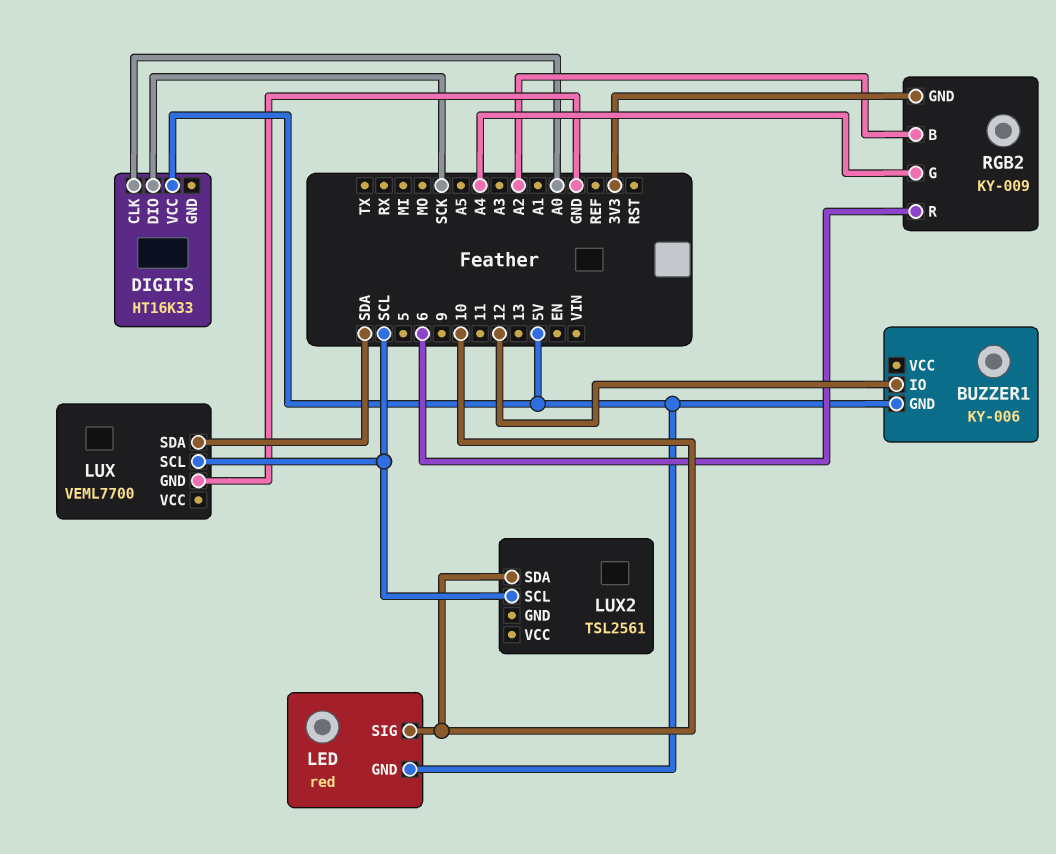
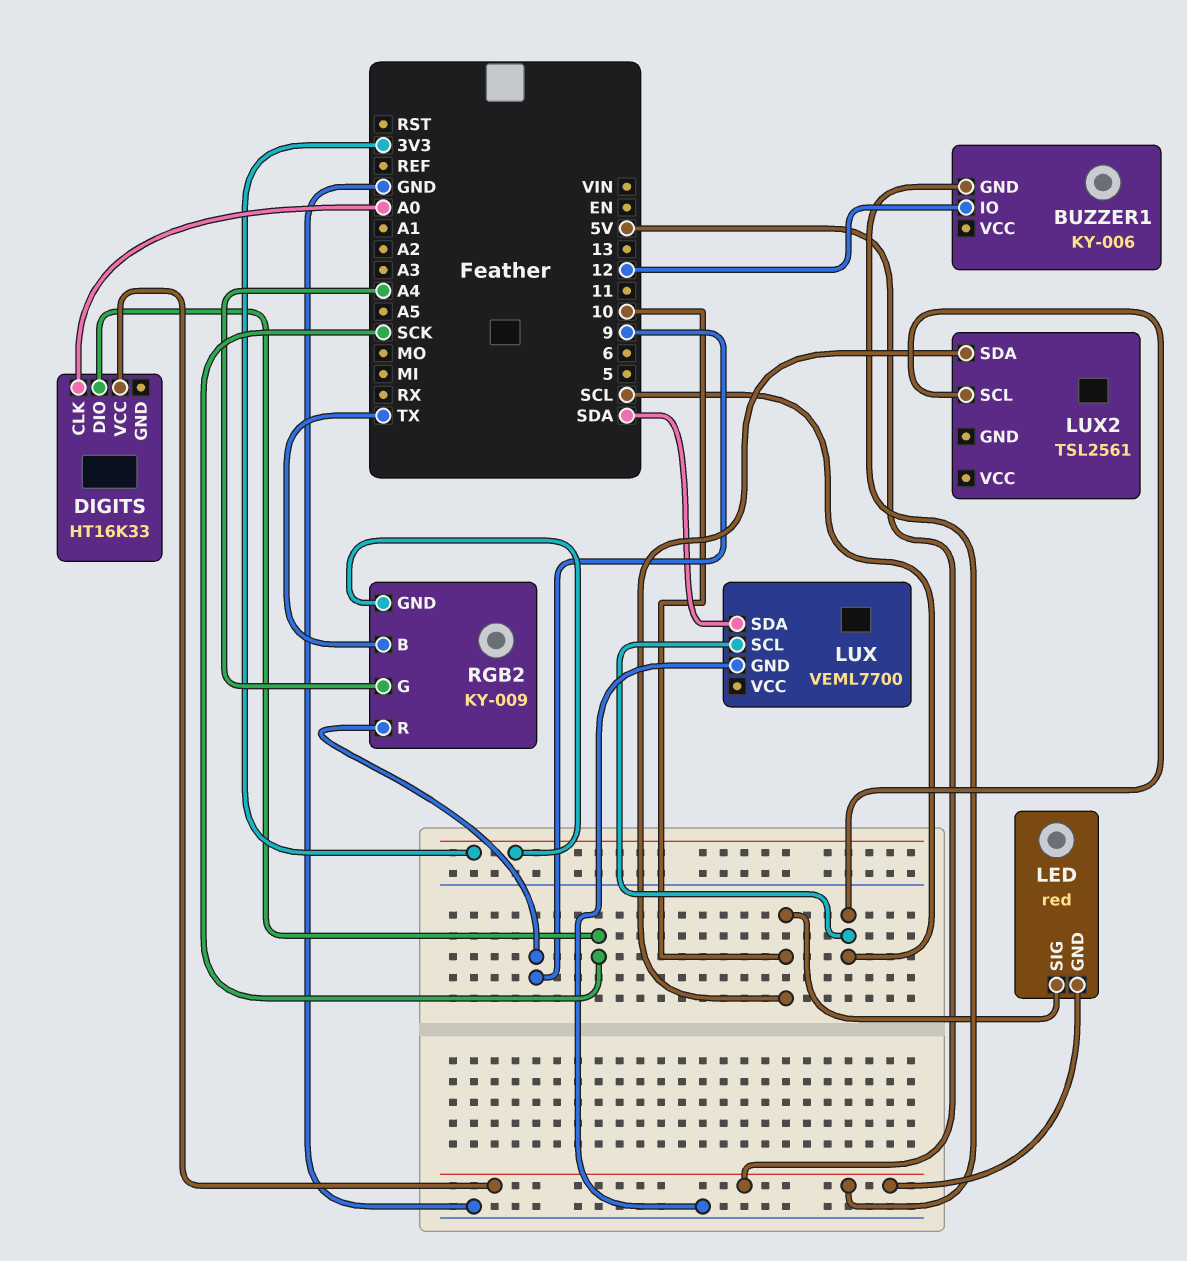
RGB2 pin B: A2 -> TX
RGB2 pin R: 6 -> 9

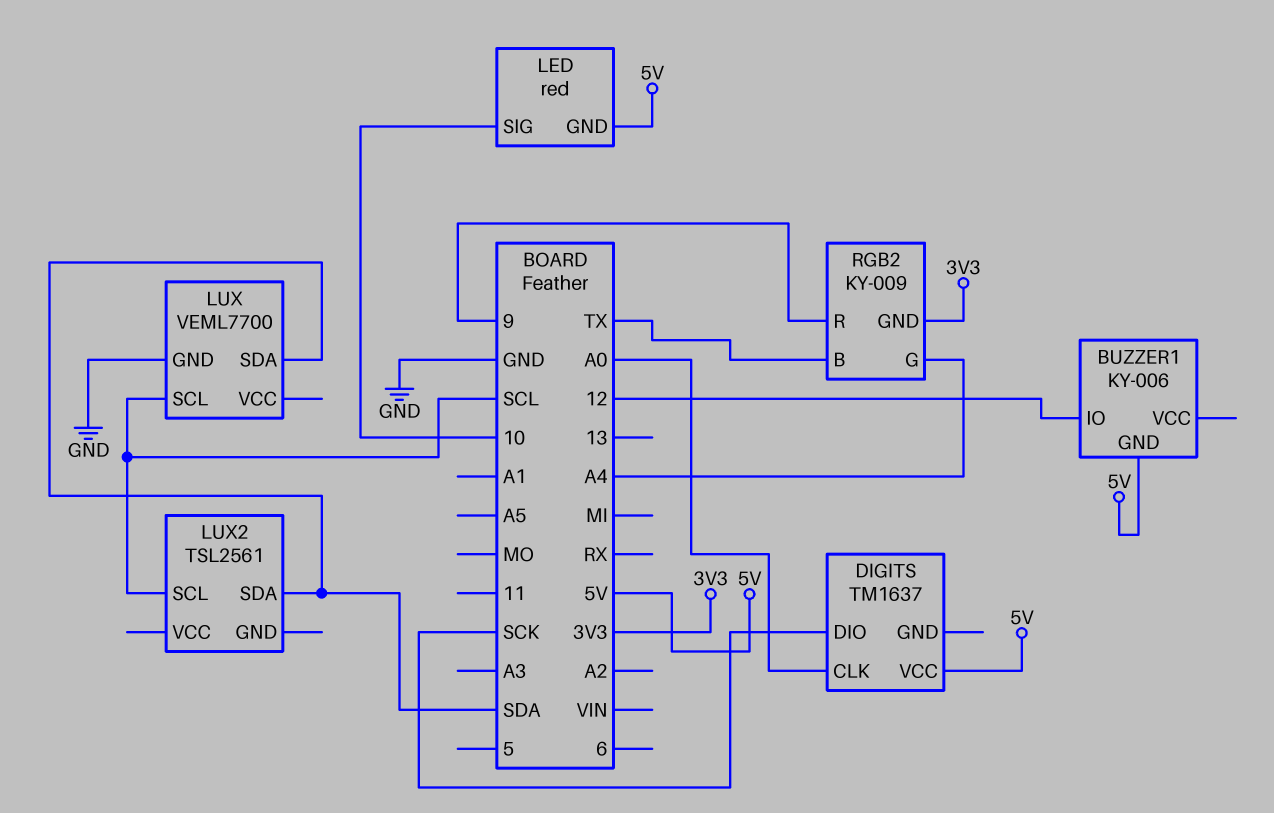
DIGITS: HT16K33 -> TM1637
LUX2 pin SDA: 10 -> SDA

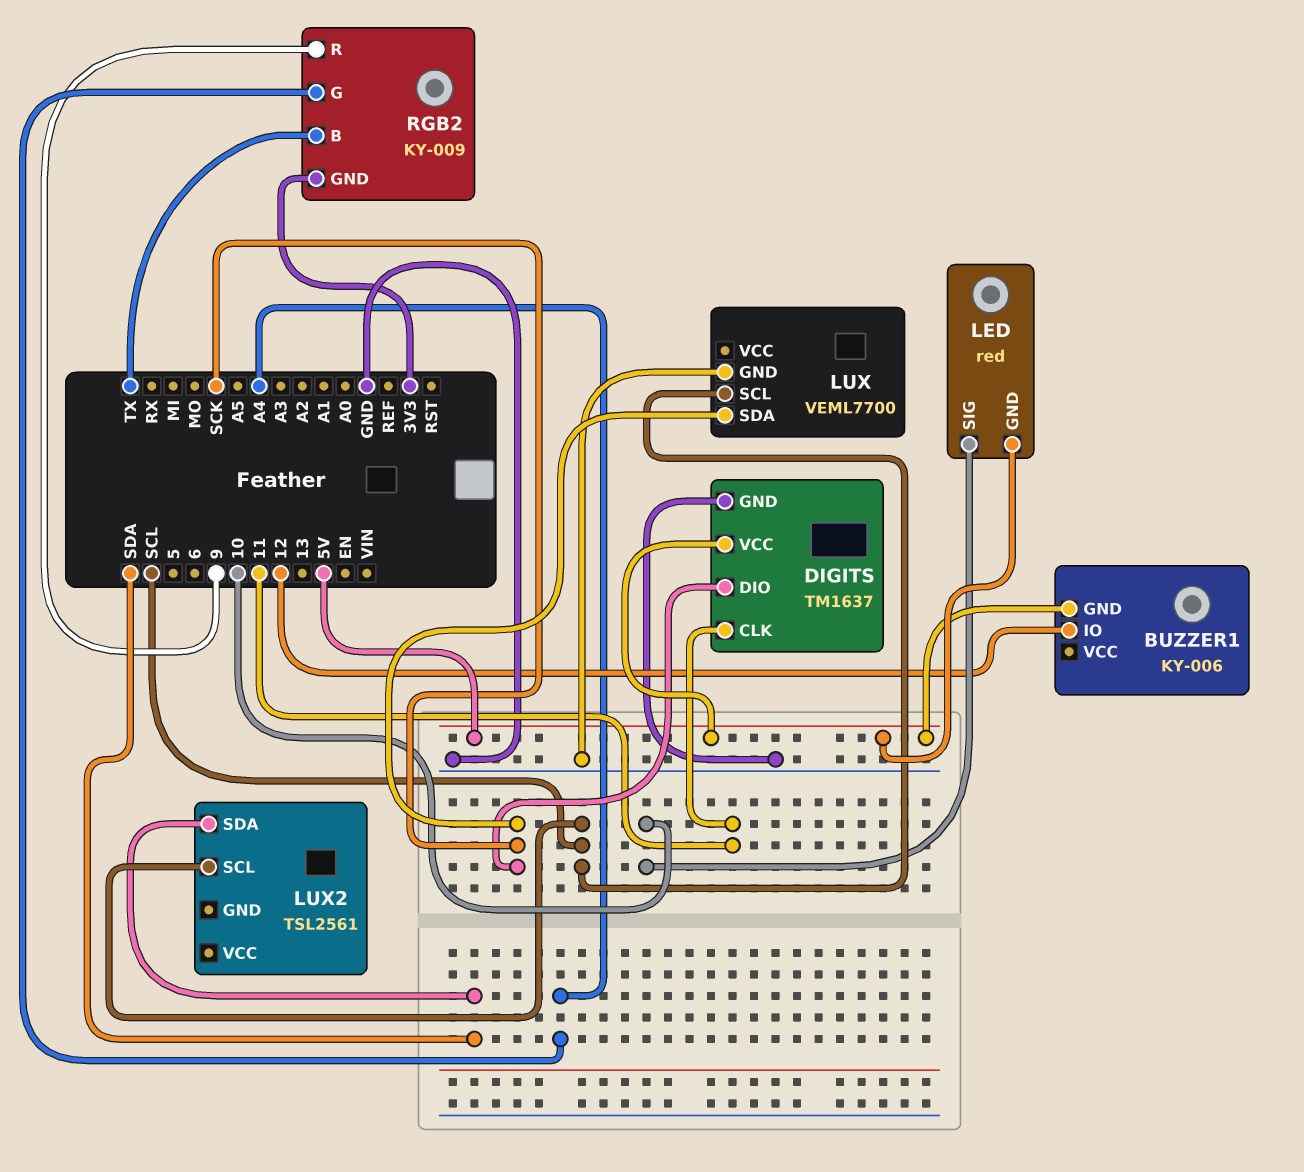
DIGITS pin CLK: A0 -> 11
DIGITS pin GND: none -> GND
LUX pin SDA: SDA -> SCK

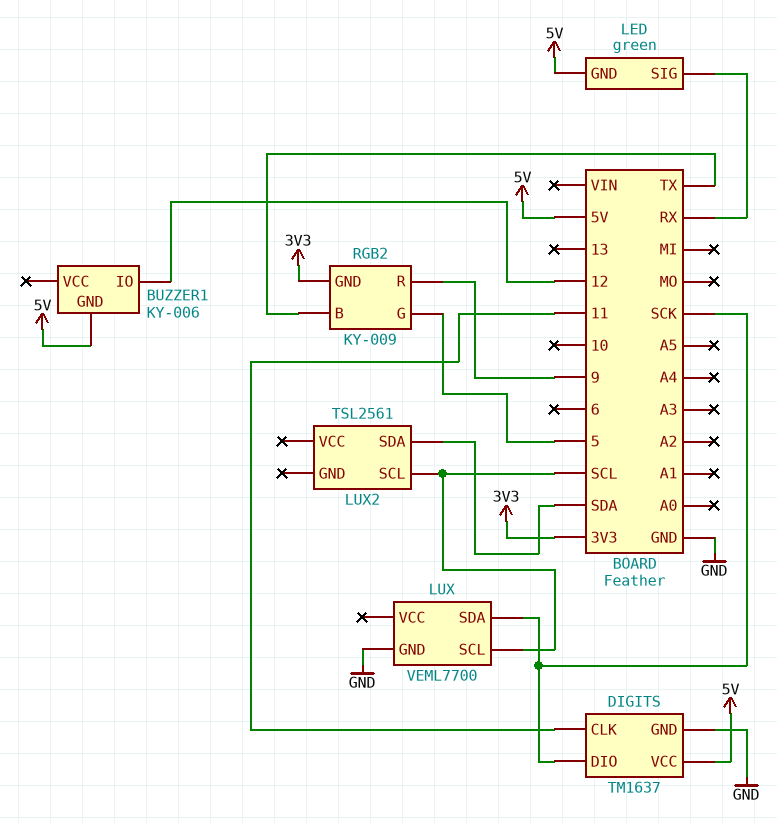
LED: red -> green
LED pin SIG: 10 -> RX
RGB2 pin G: A4 -> 5

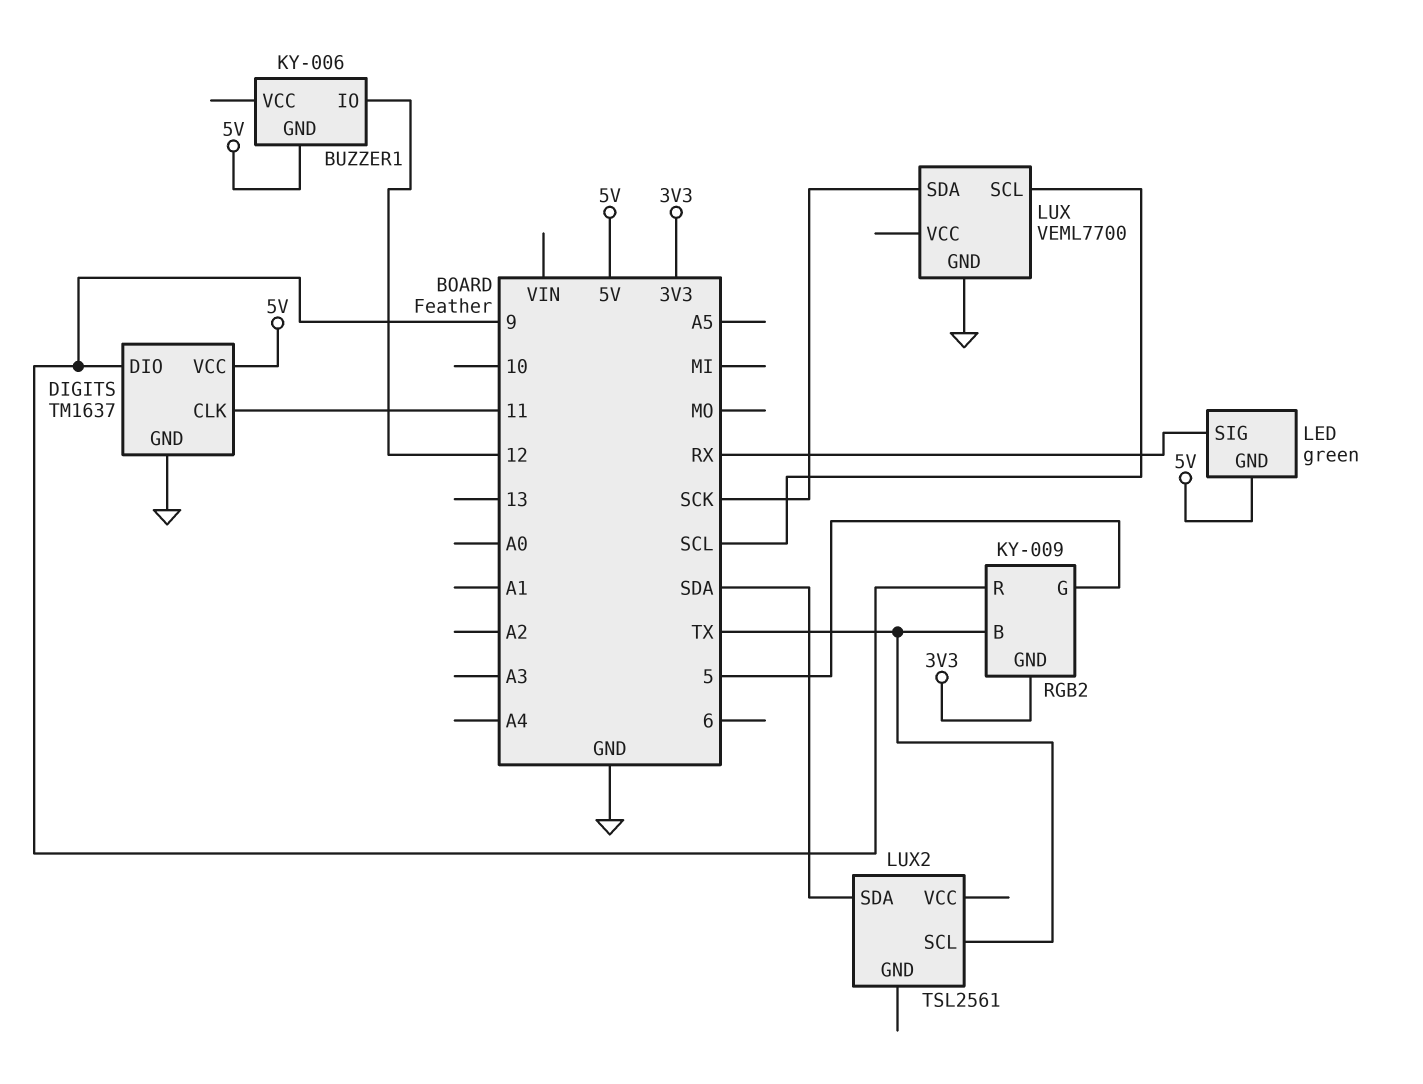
DIGITS pin DIO: SCK -> 9
LUX2 pin SCL: SCL -> TX

